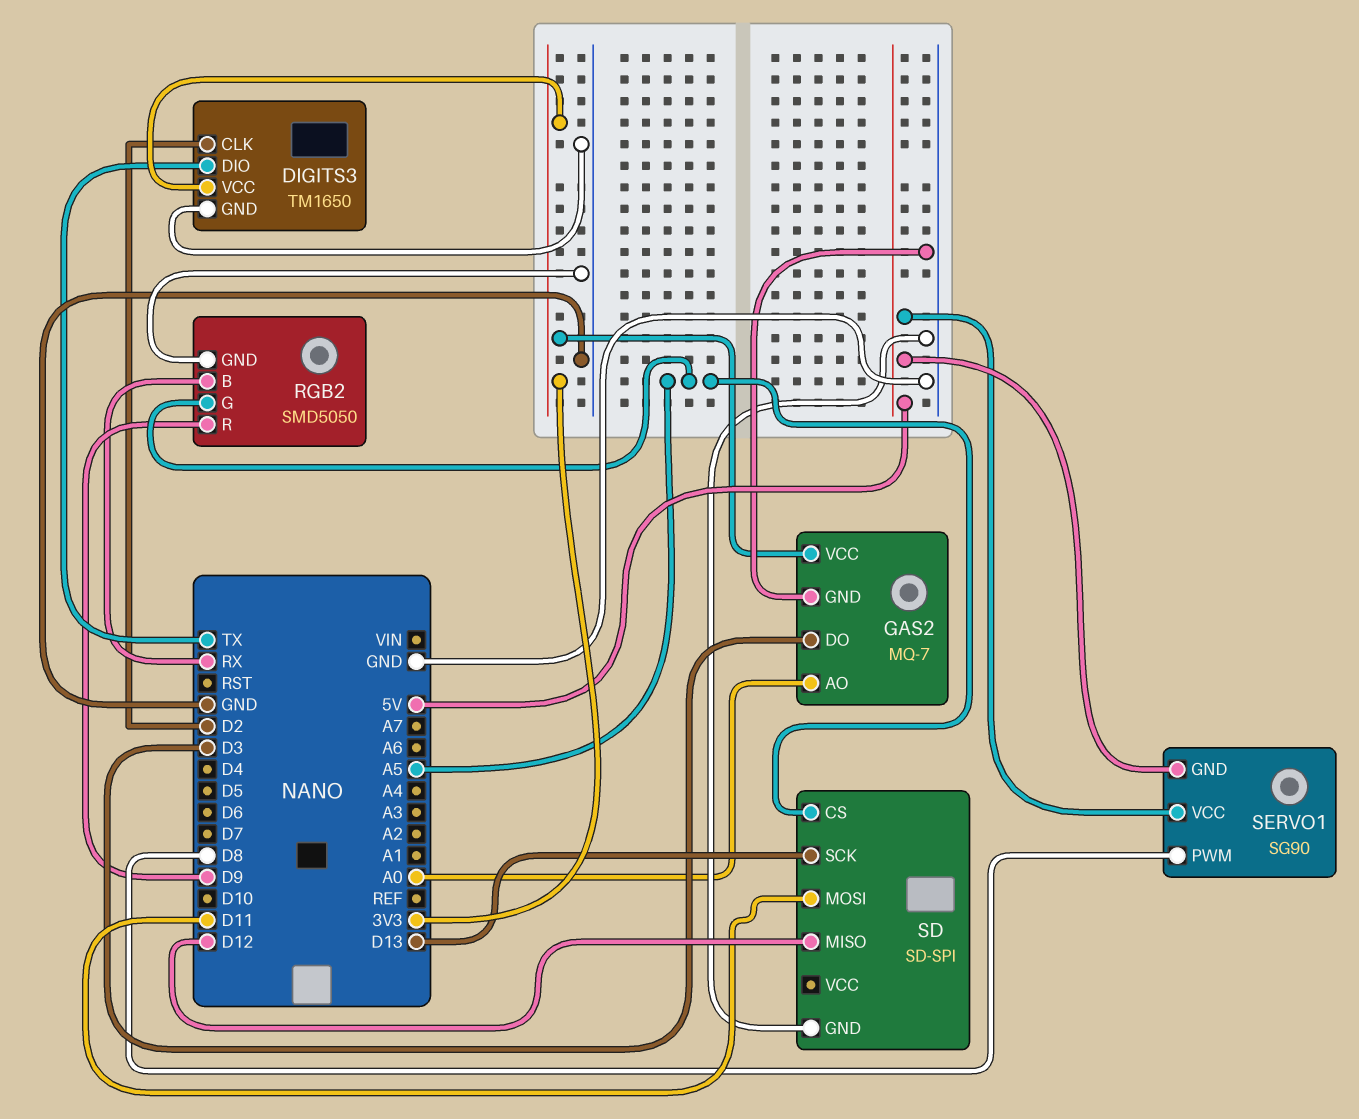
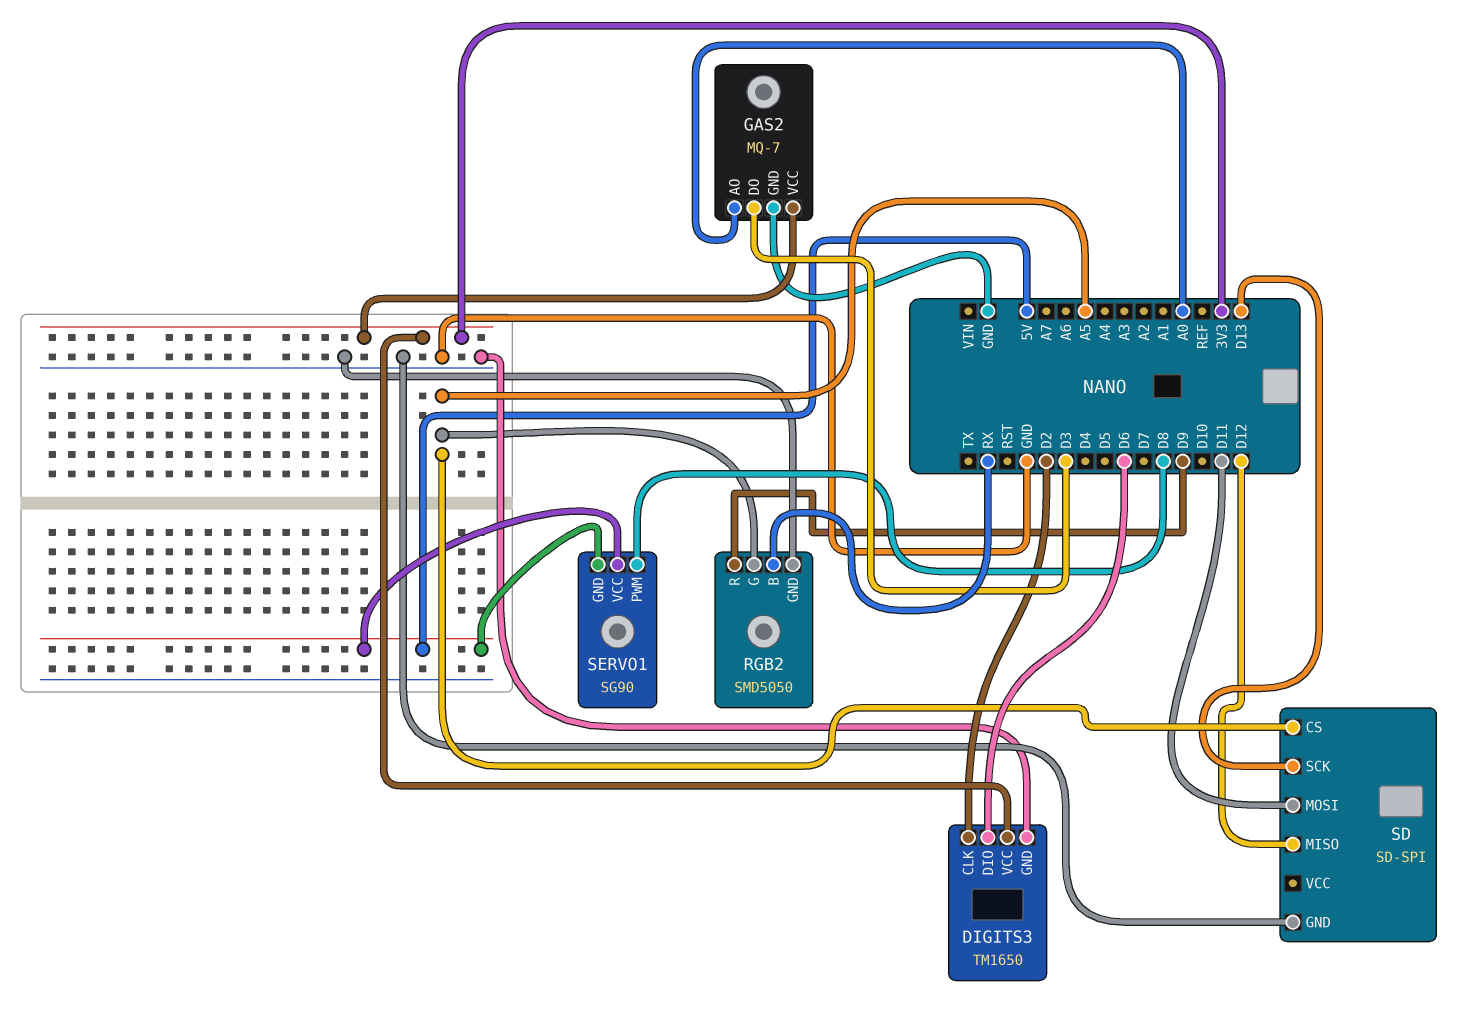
DIGITS3 pin DIO: TX -> D6

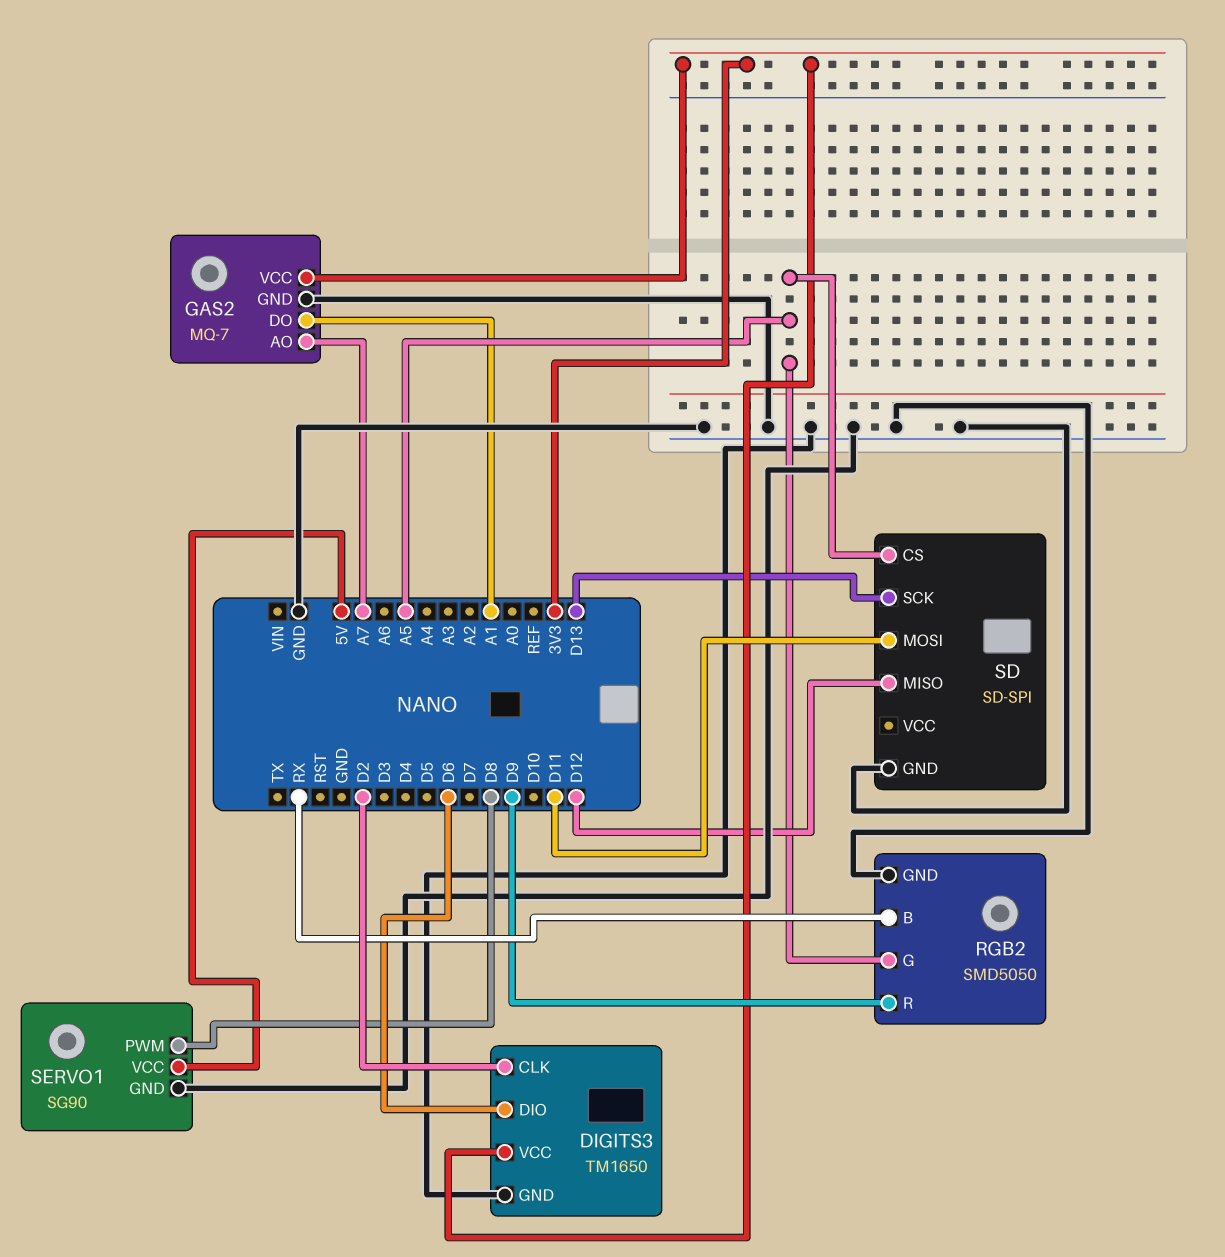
GAS2 pin AO: A0 -> A7
GAS2 pin DO: D3 -> A1
SERVO1 pin GND: 5V -> GND

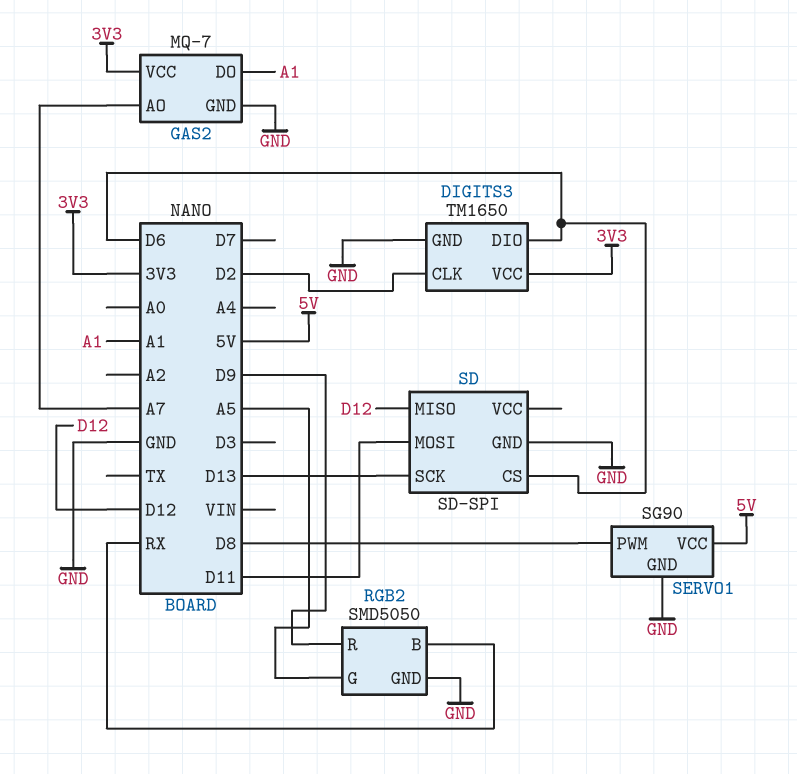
SD pin CS: A5 -> D6

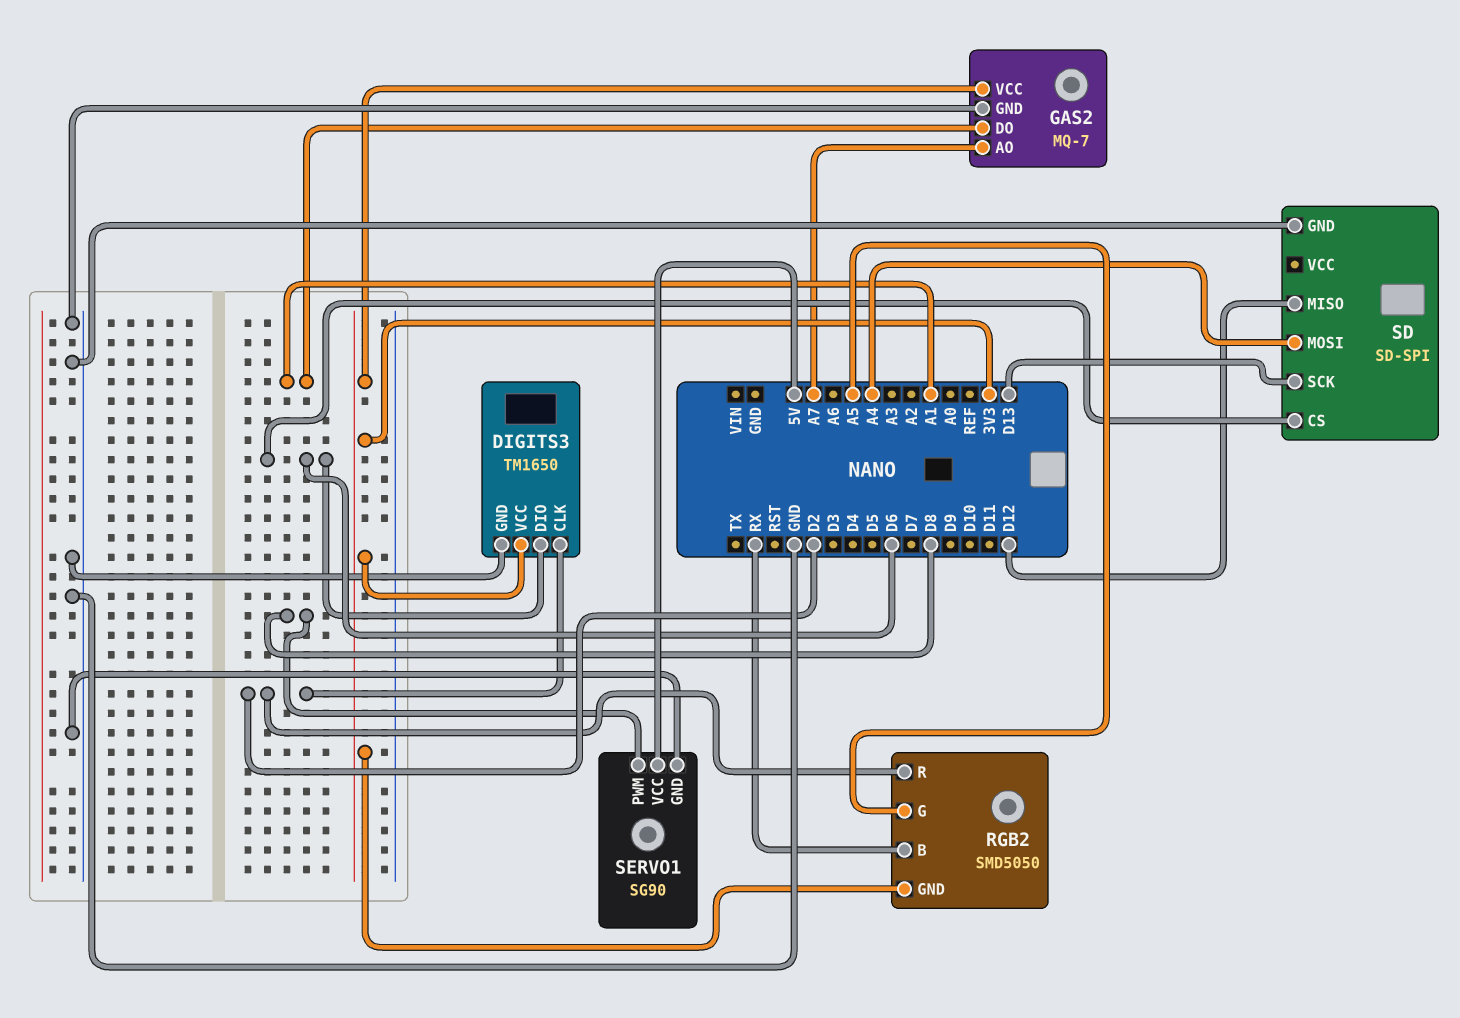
RGB2 pin GND: GND -> 3V3
RGB2 pin R: D9 -> D2
SD pin MOSI: D11 -> A4

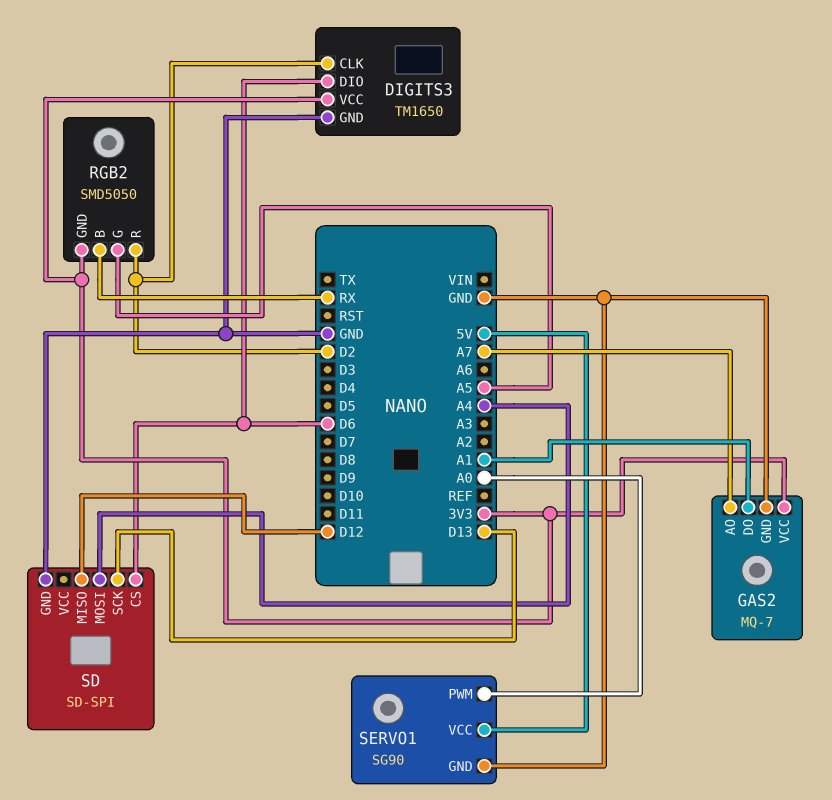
SERVO1 pin PWM: D8 -> A0

